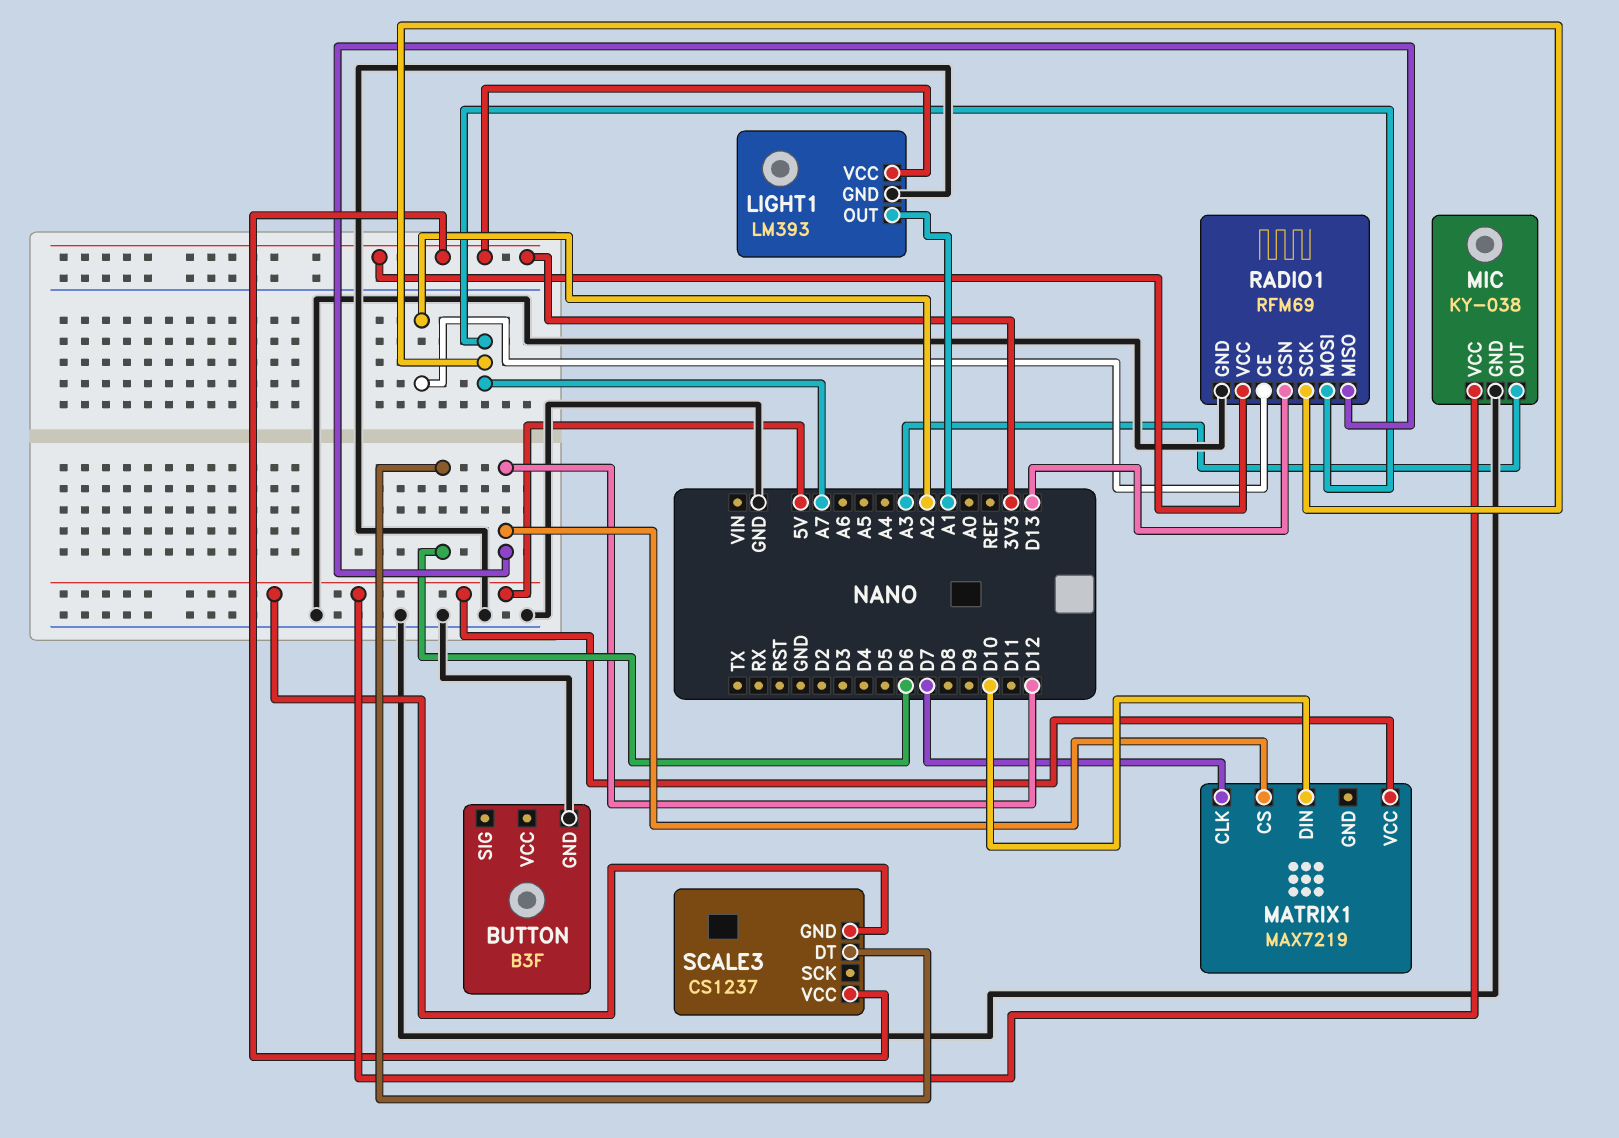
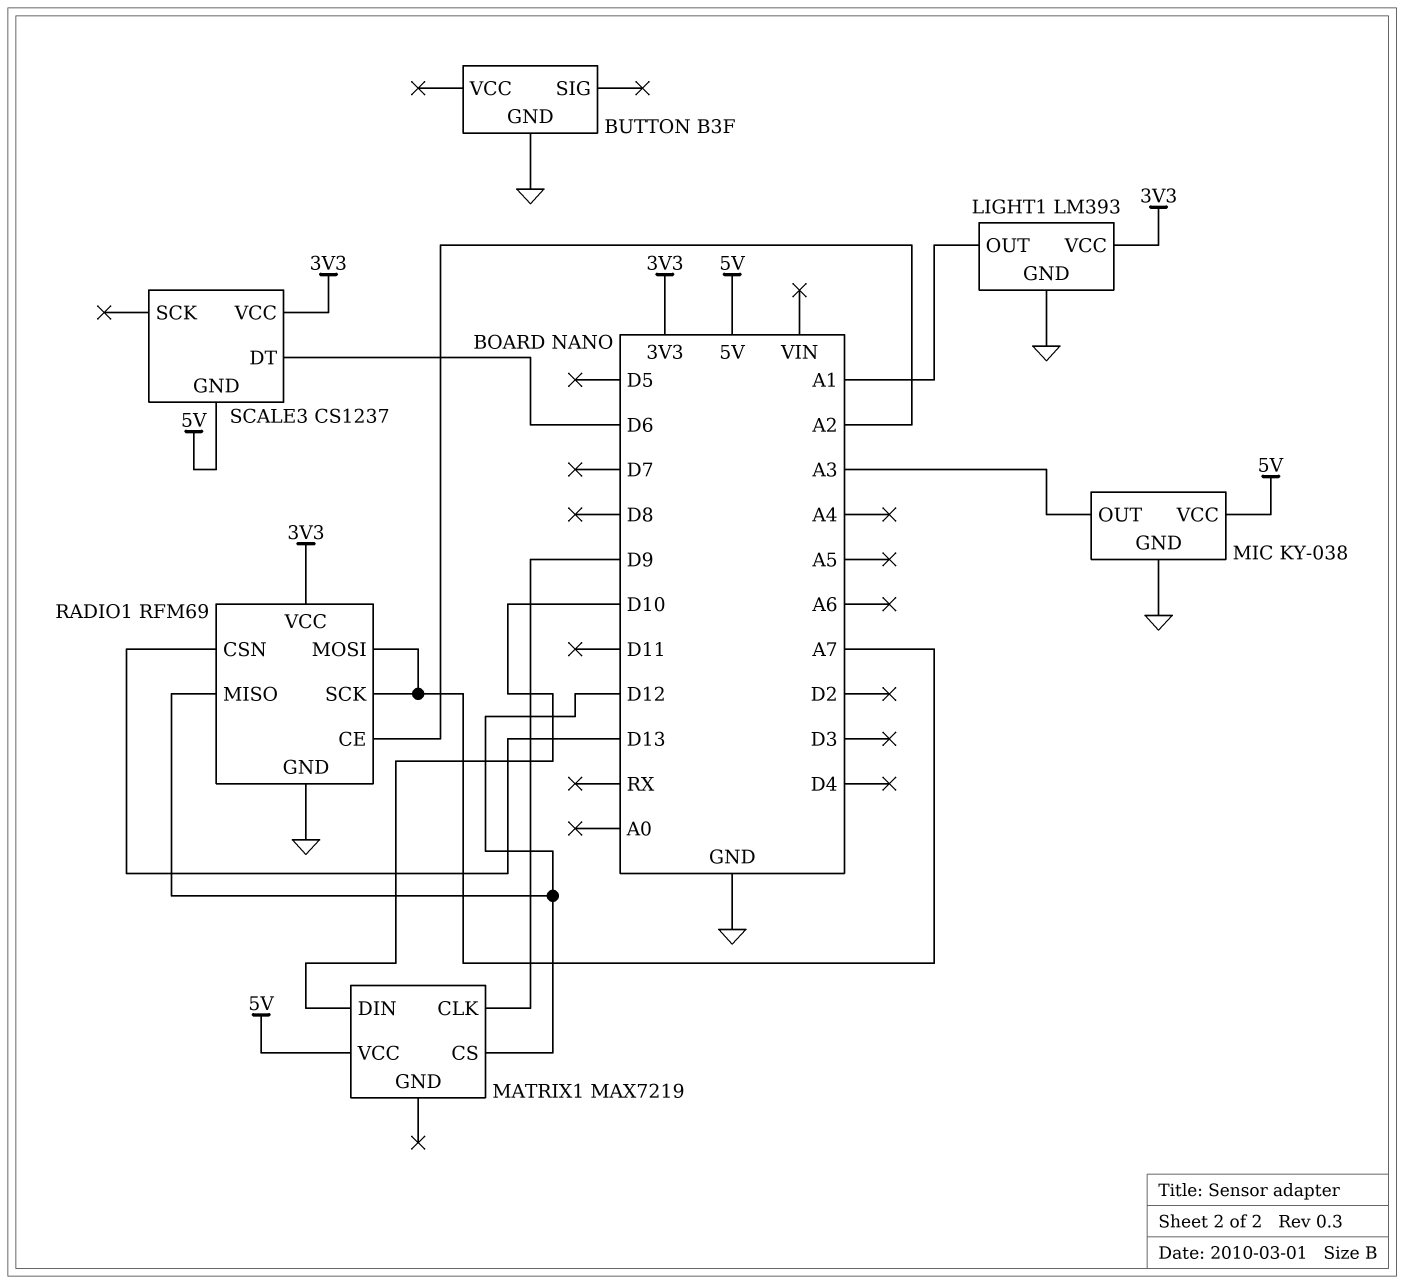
MATRIX1 pin CLK: D7 -> D9

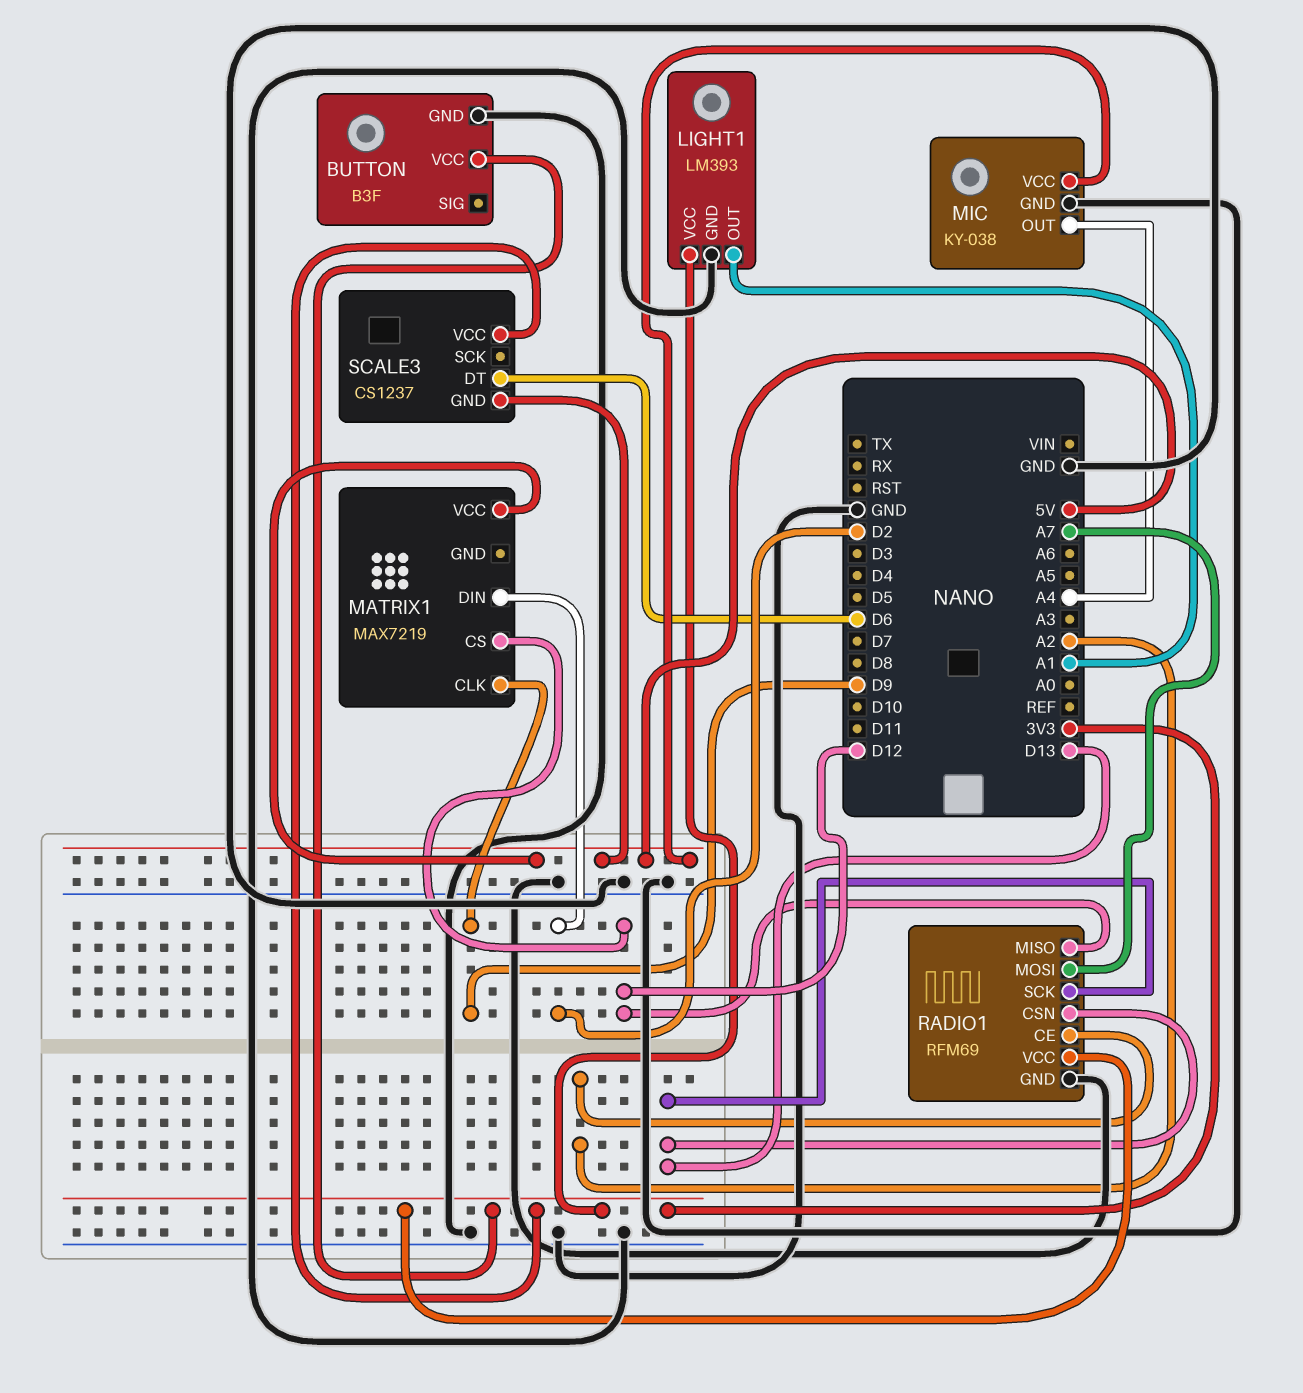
BUTTON pin VCC: none -> 3V3
MATRIX1 pin DIN: D10 -> D2
MIC pin OUT: A3 -> A4
RADIO1 pin SCK: A7 -> D13

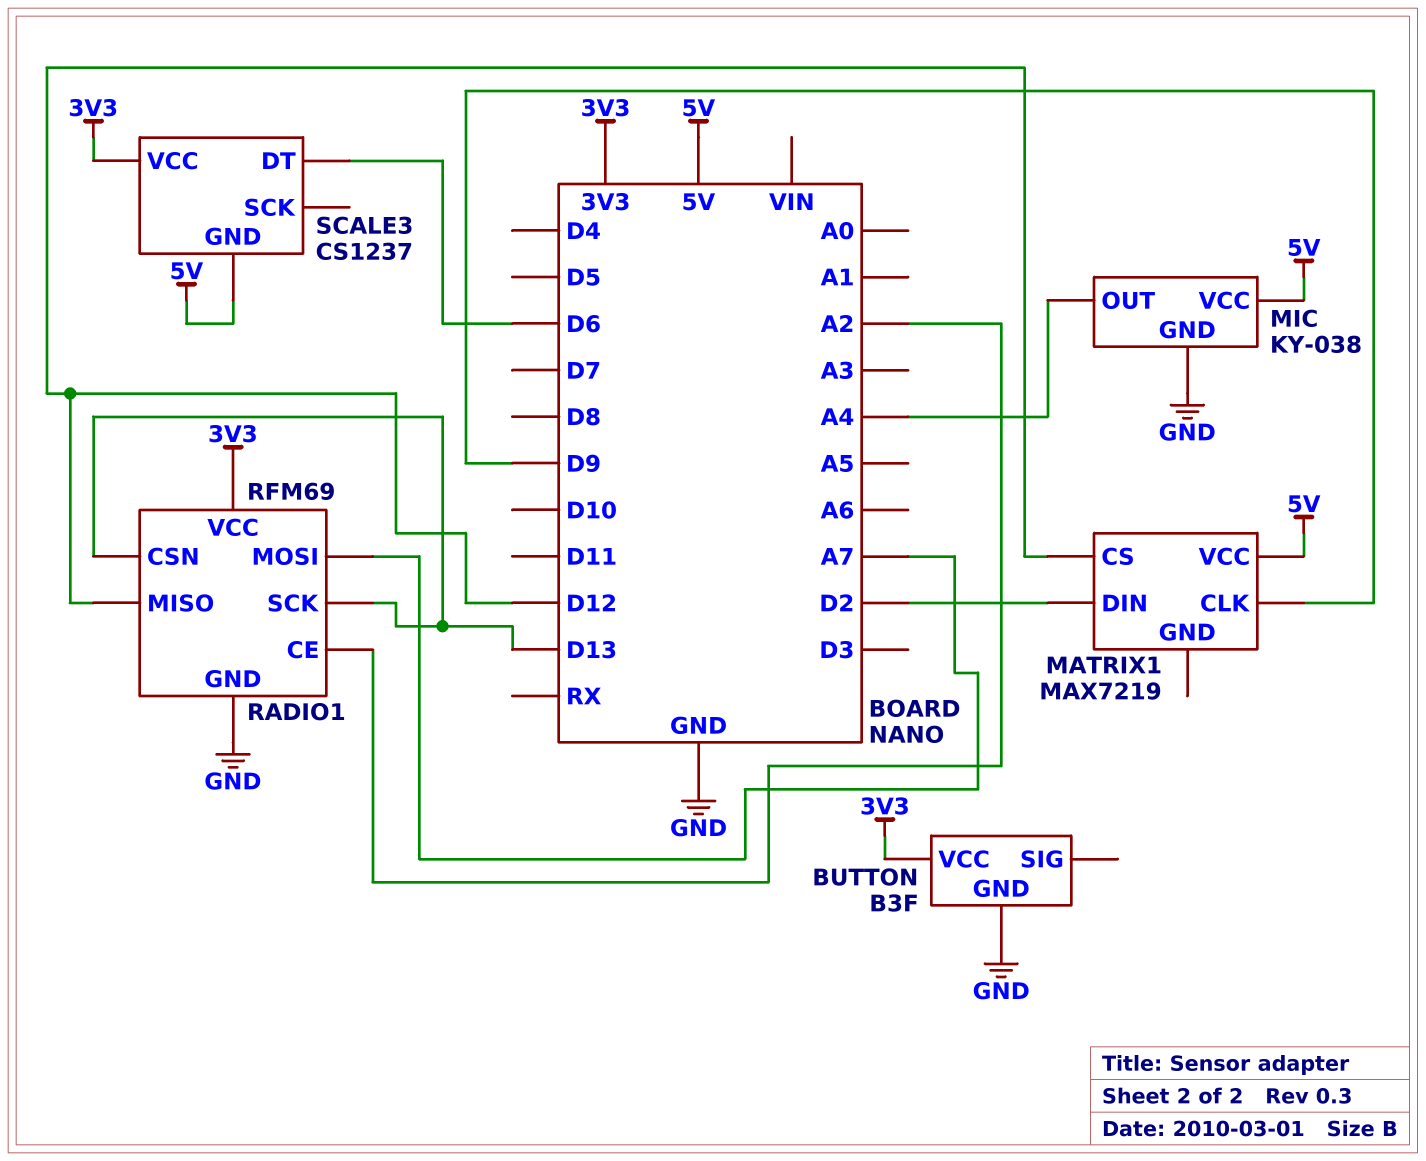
LIGHT1: LM393 -> none
LIGHT1 pin GND: GND -> none
LIGHT1 pin OUT: A1 -> none
LIGHT1 pin VCC: 3V3 -> none

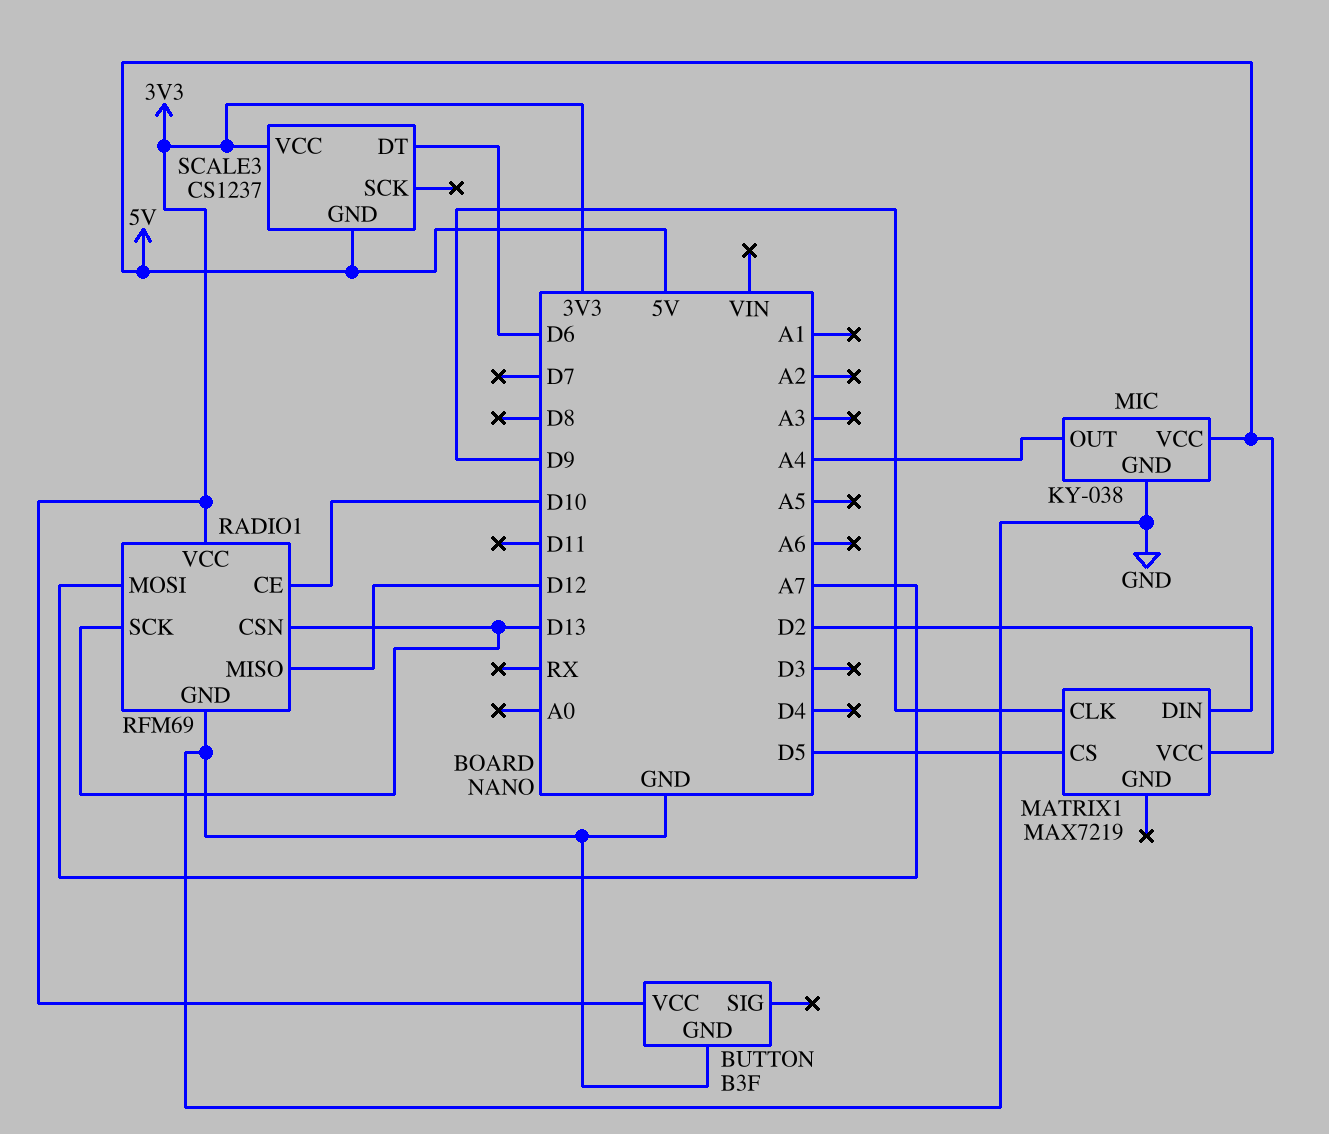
MATRIX1 pin CS: D12 -> D5
RADIO1 pin CE: A2 -> D10

